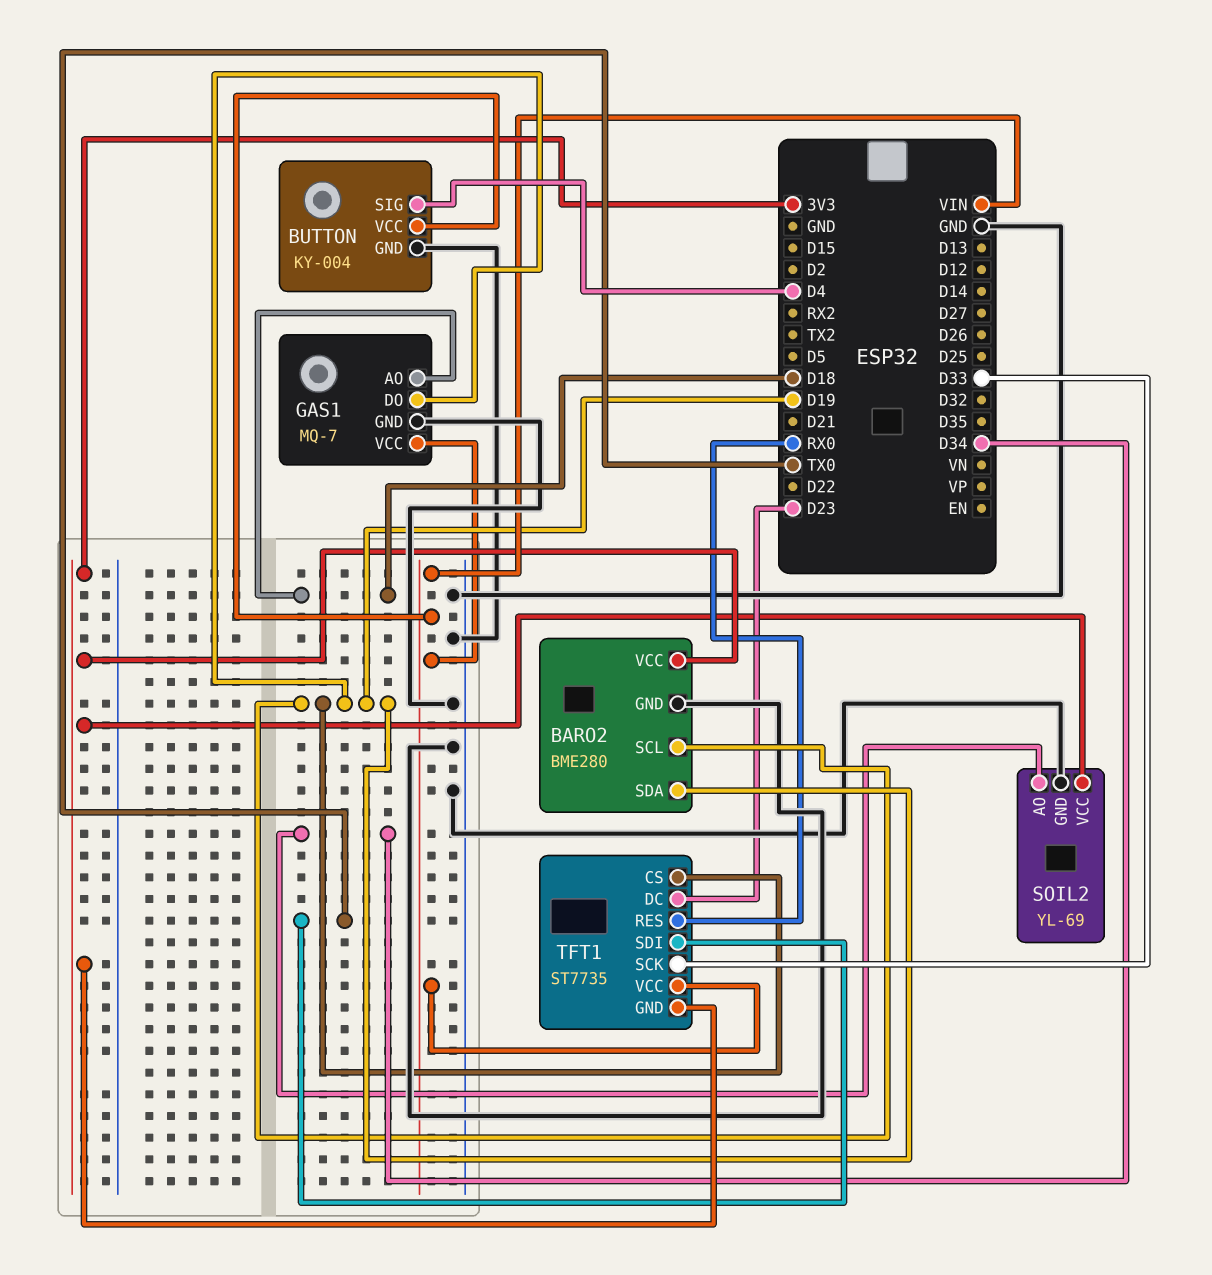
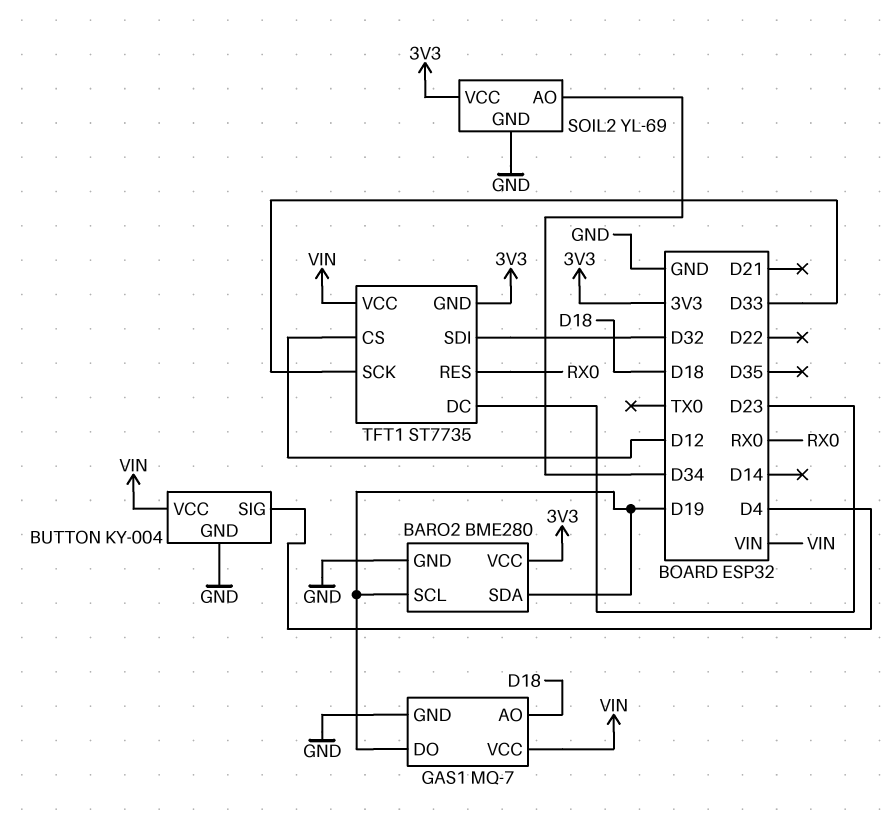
TFT1 pin CS: D19 -> D12
TFT1 pin SDI: TX0 -> D32

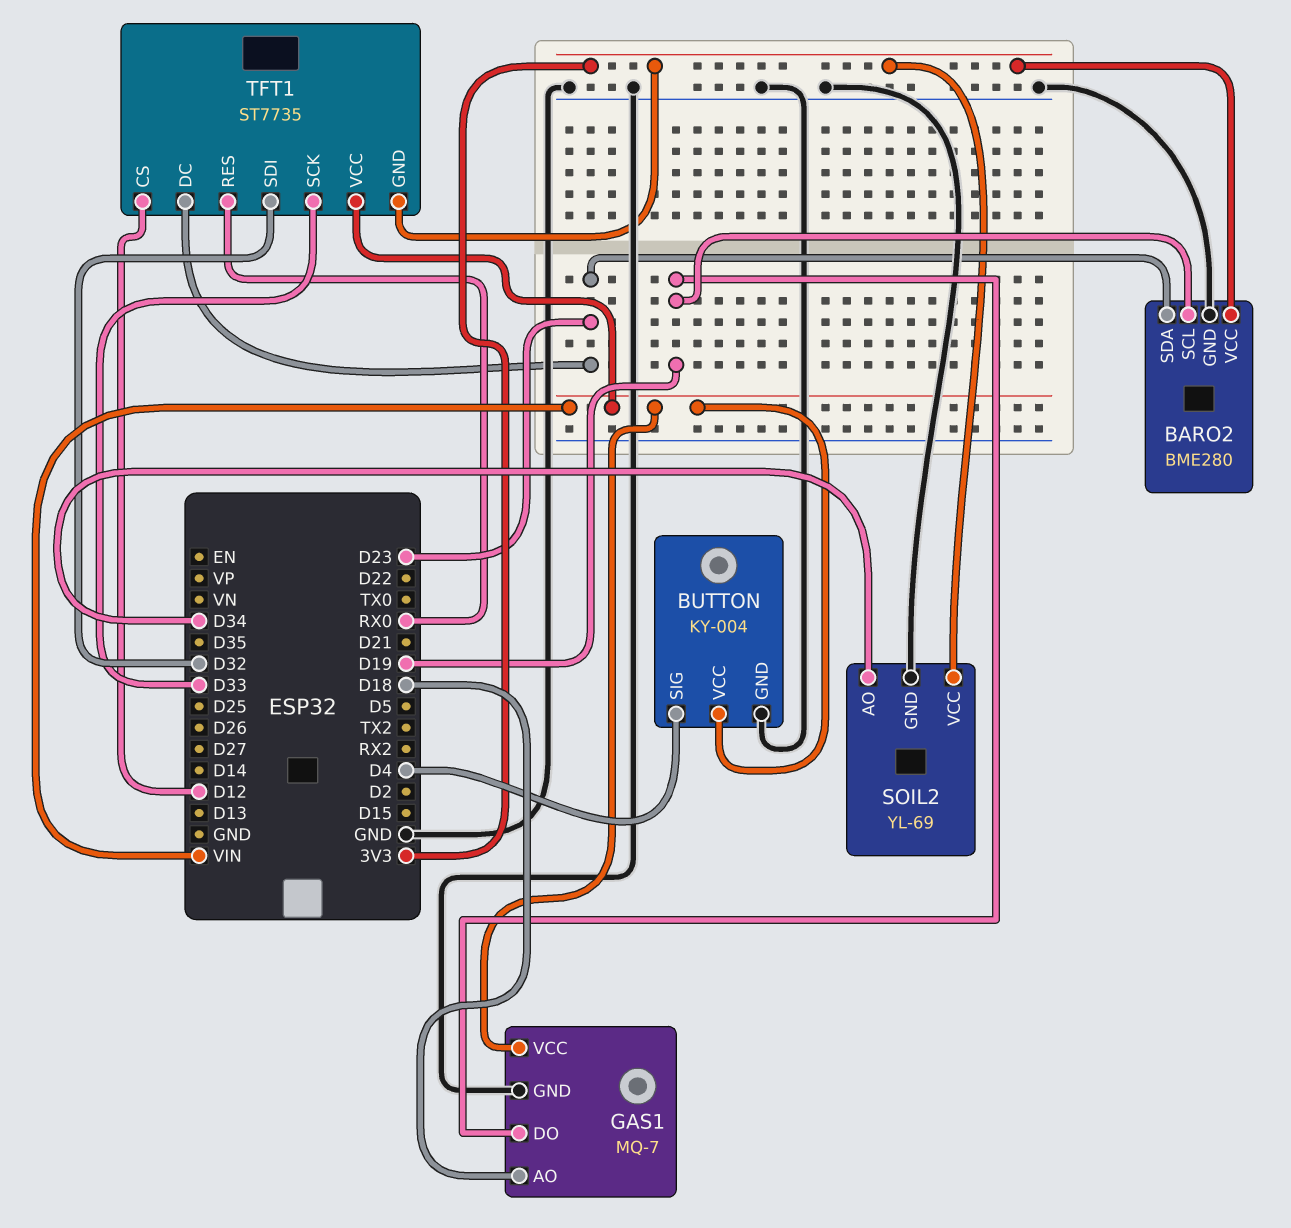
BARO2 pin SDA: D19 -> D23

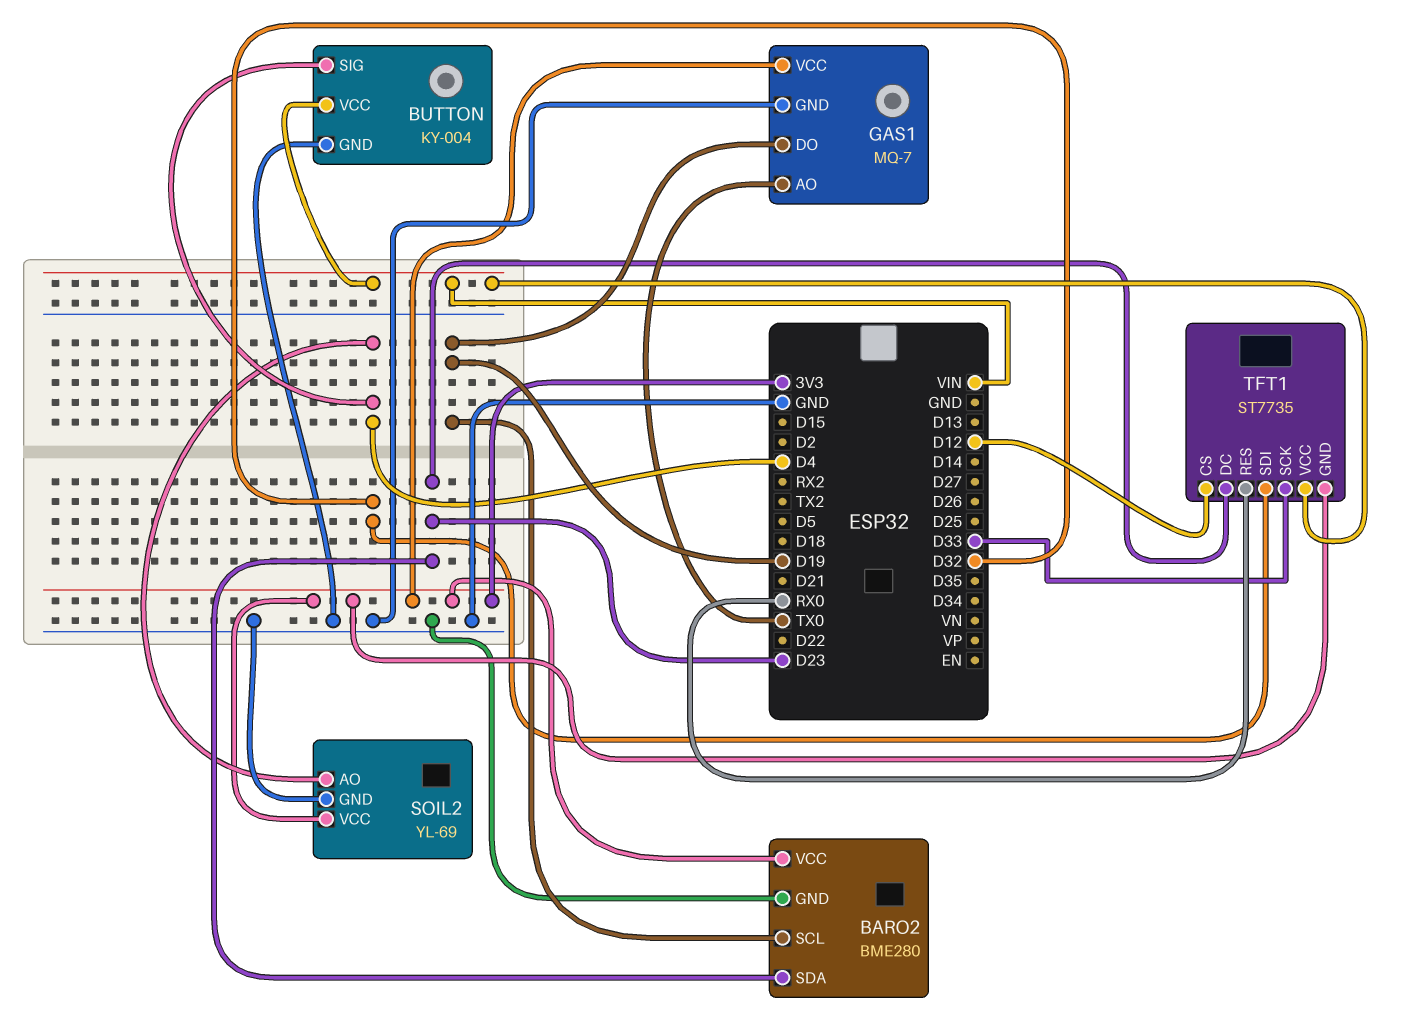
GAS1 pin AO: D18 -> TX0
GAS1 pin VCC: VIN -> 3V3
SOIL2 pin AO: D34 -> D4

